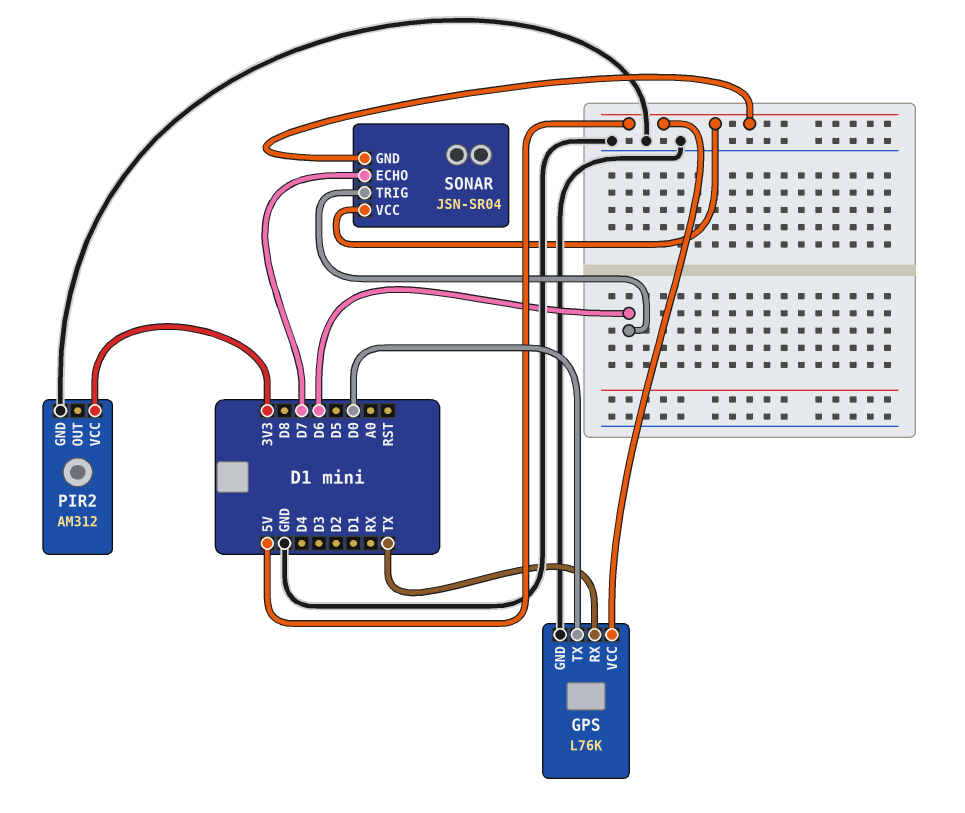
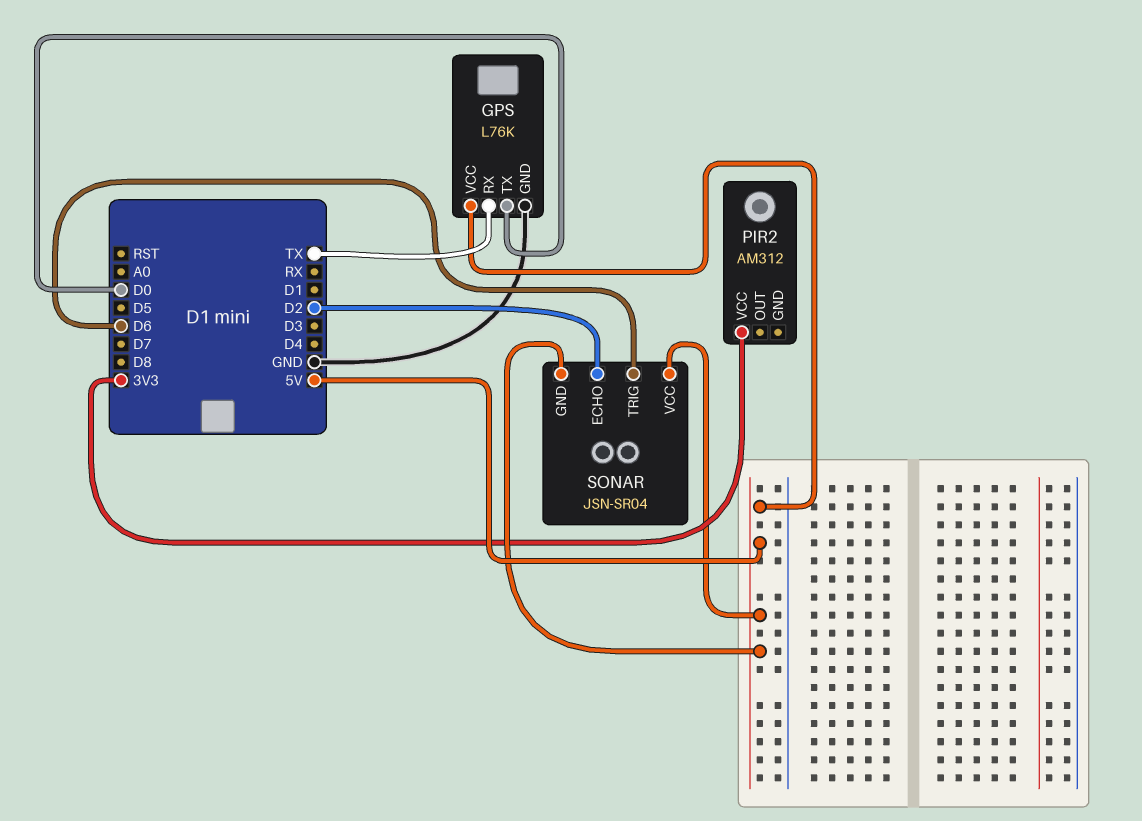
PIR2 pin GND: GND -> none
SONAR pin ECHO: D7 -> D2

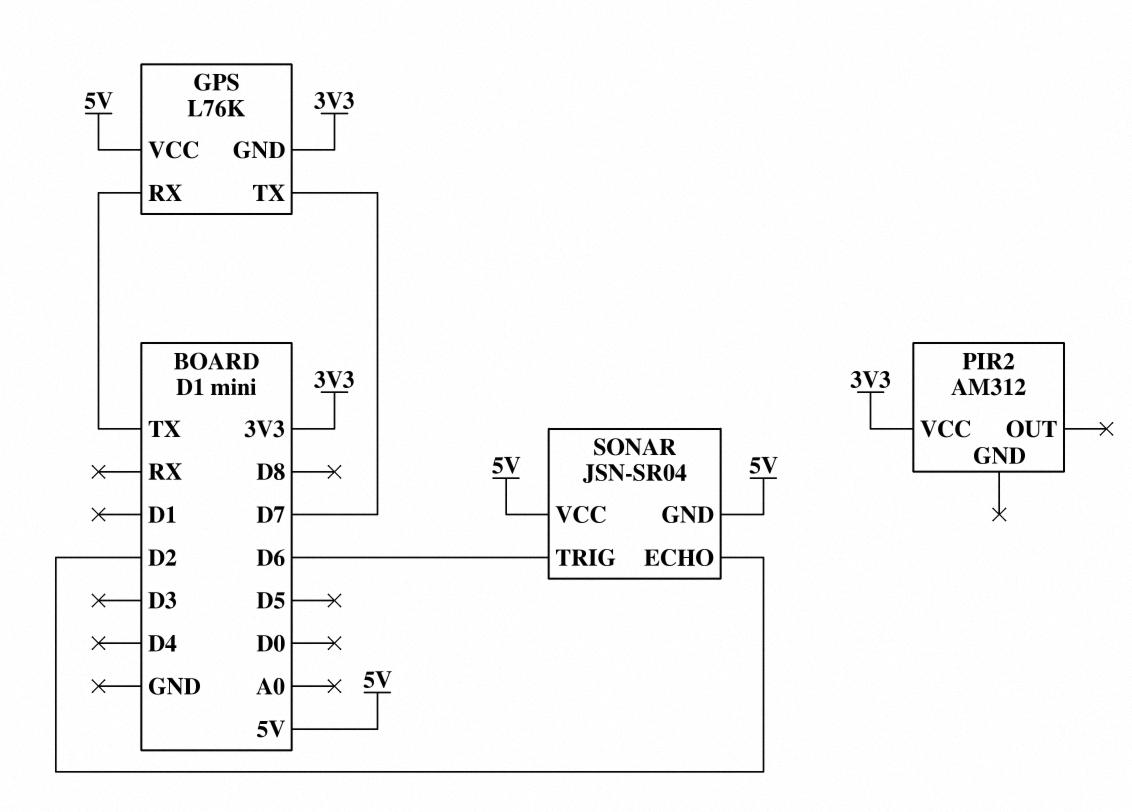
GPS pin GND: GND -> 3V3
GPS pin TX: D0 -> D7

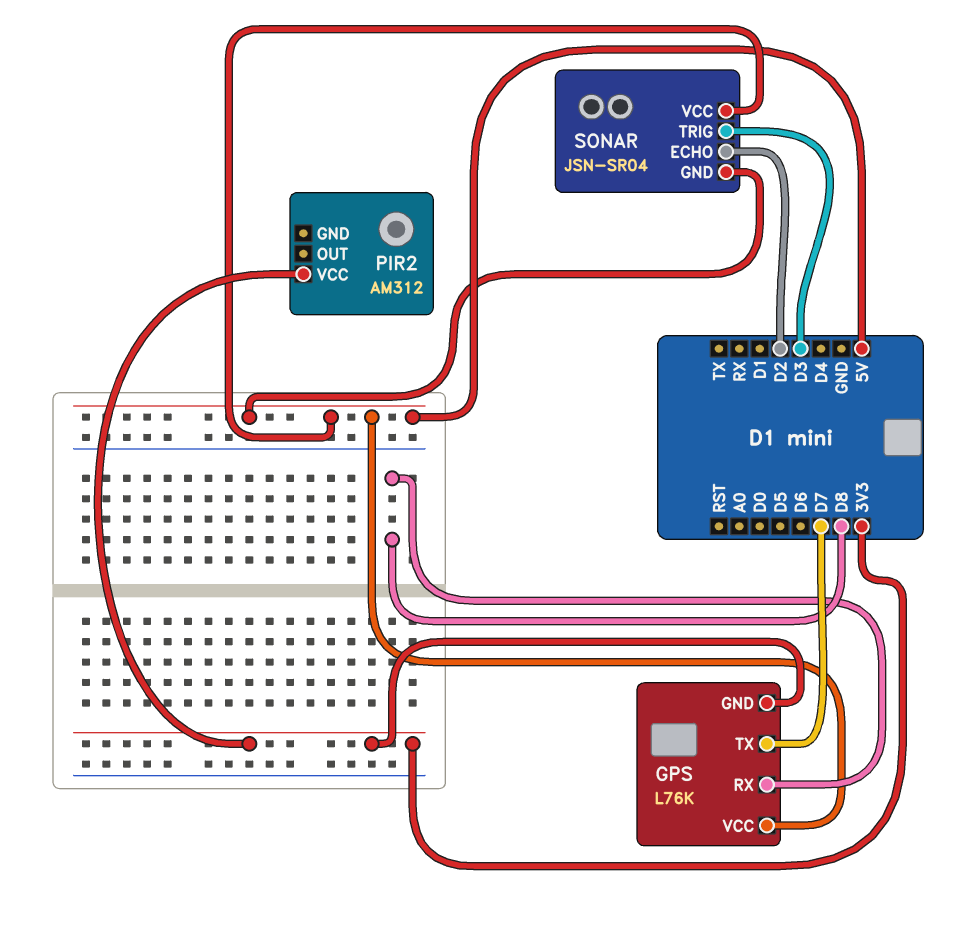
GPS pin RX: TX -> D8
SONAR pin TRIG: D6 -> D3

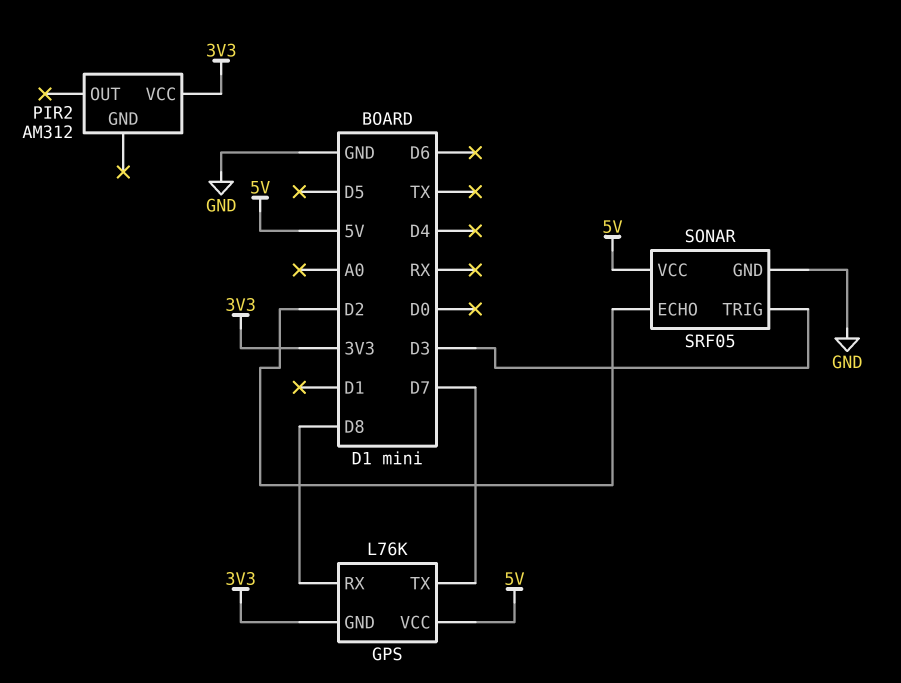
SONAR: JSN-SR04 -> SRF05
SONAR pin GND: 5V -> GND

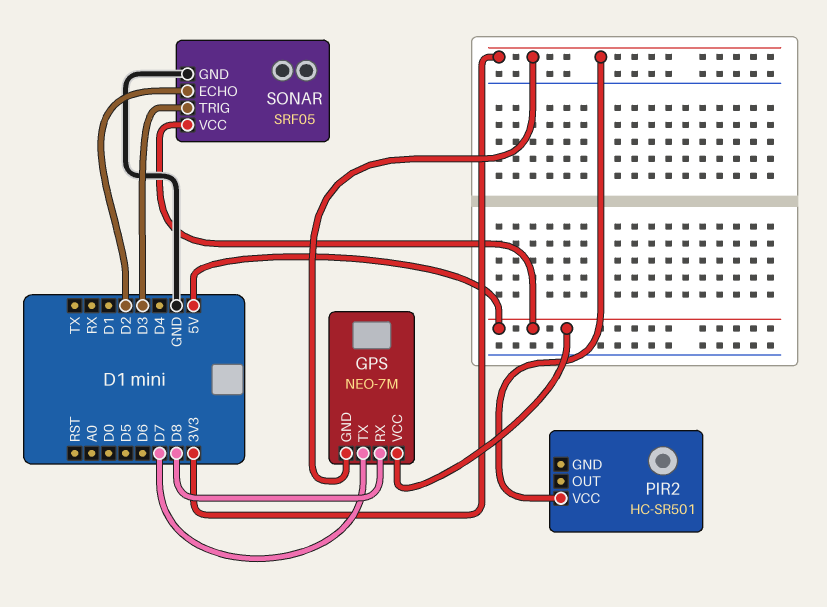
GPS: L76K -> NEO-7M
PIR2: AM312 -> HC-SR501

